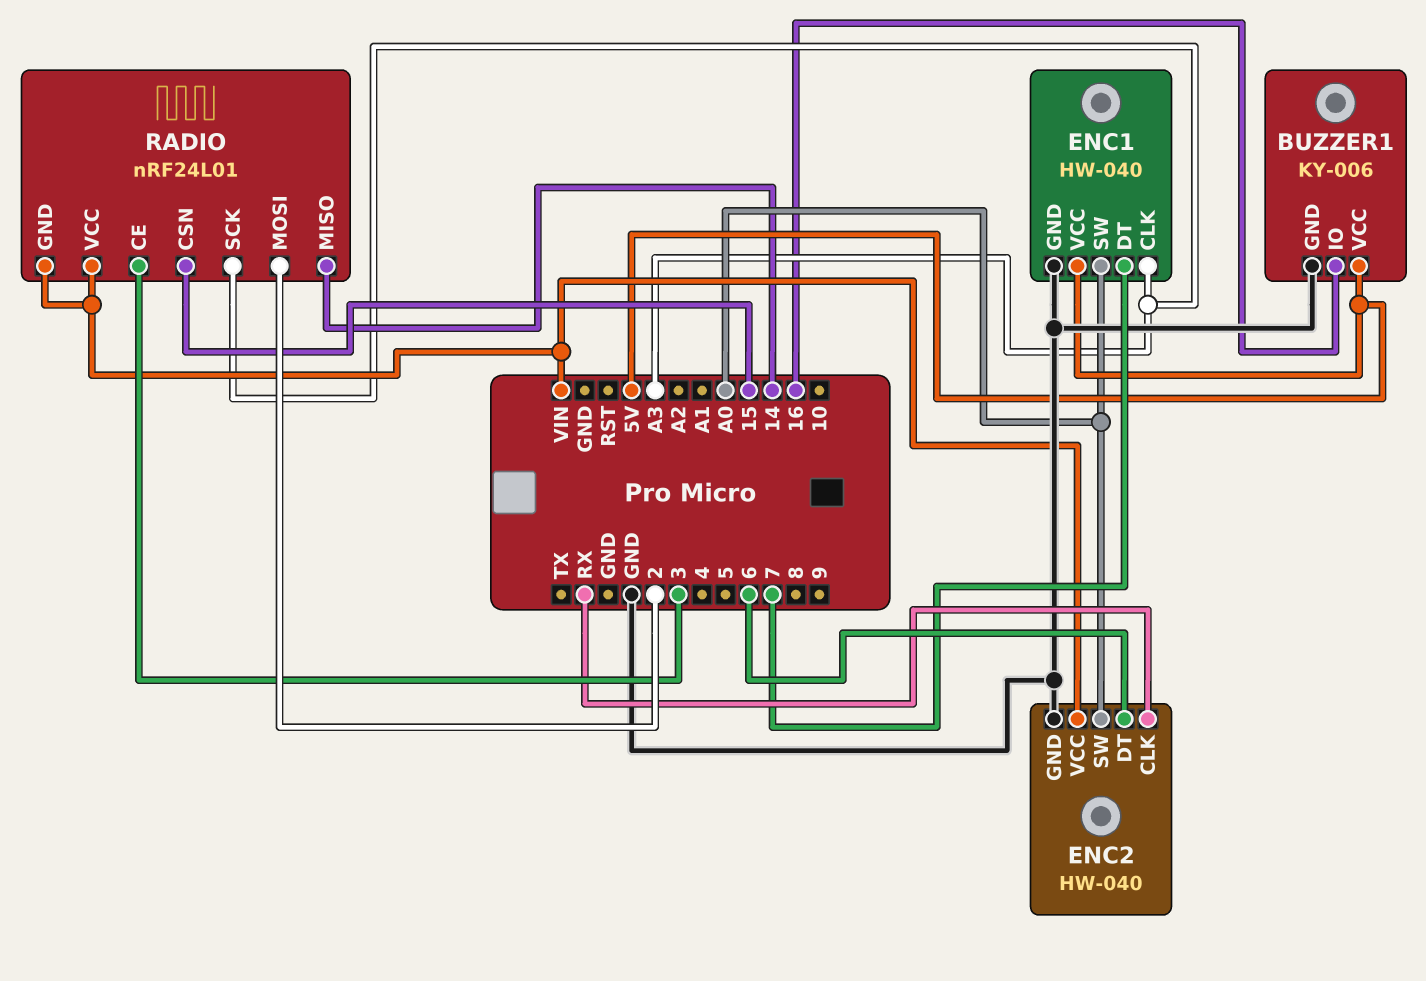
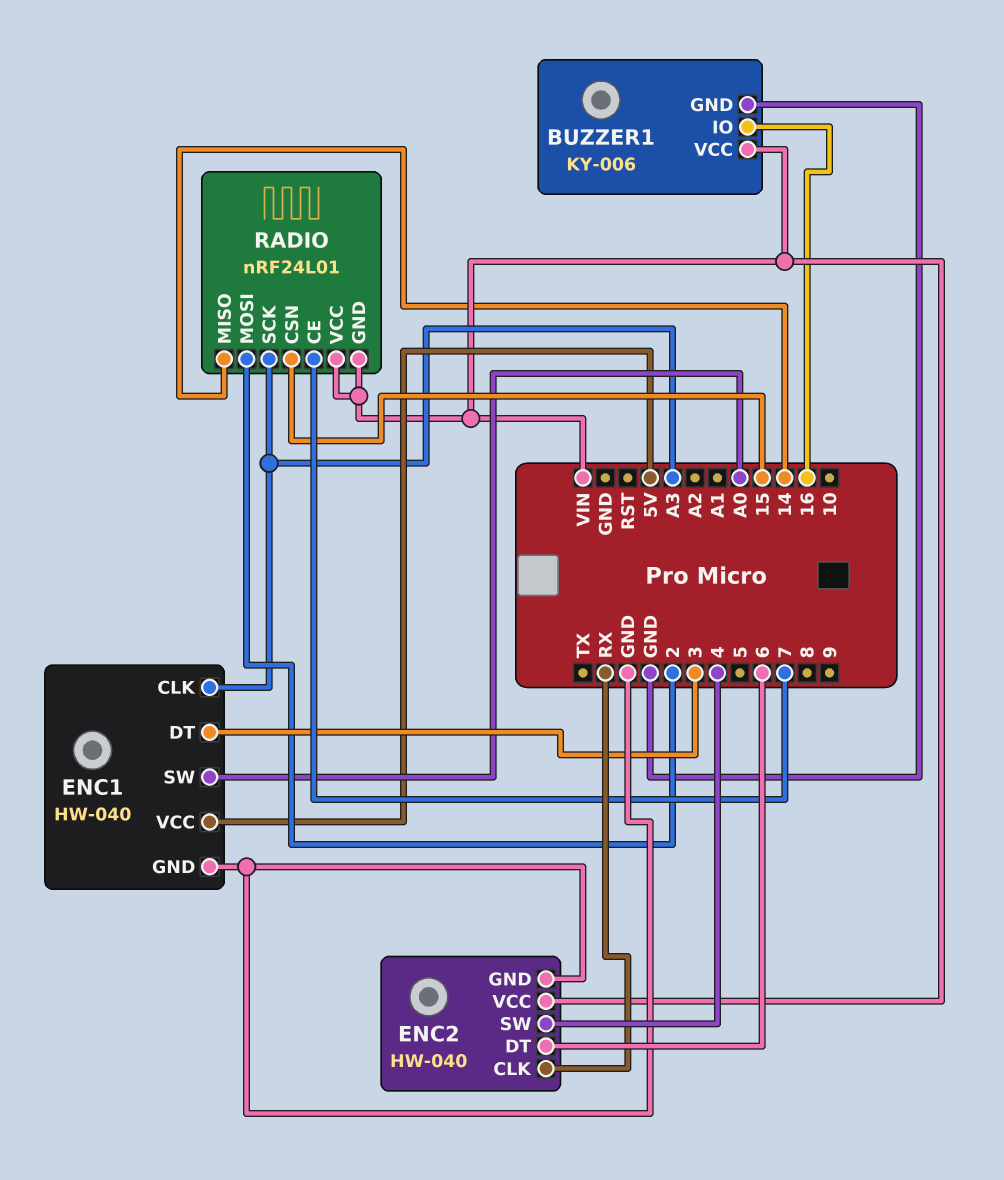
BUZZER1 pin VCC: 5V -> VIN
ENC1 pin DT: 7 -> 3
ENC2 pin SW: A0 -> 4
RADIO pin CE: 3 -> 7

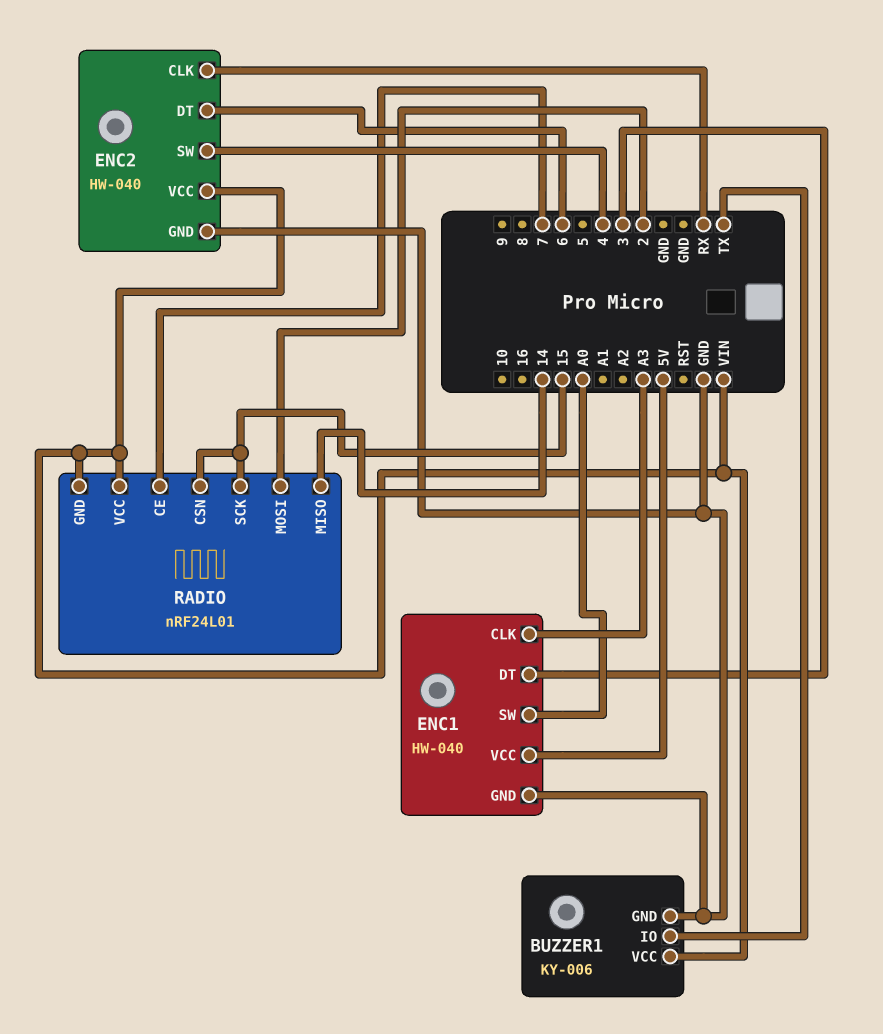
BUZZER1 pin IO: 16 -> TX
RADIO pin SCK: A3 -> 15

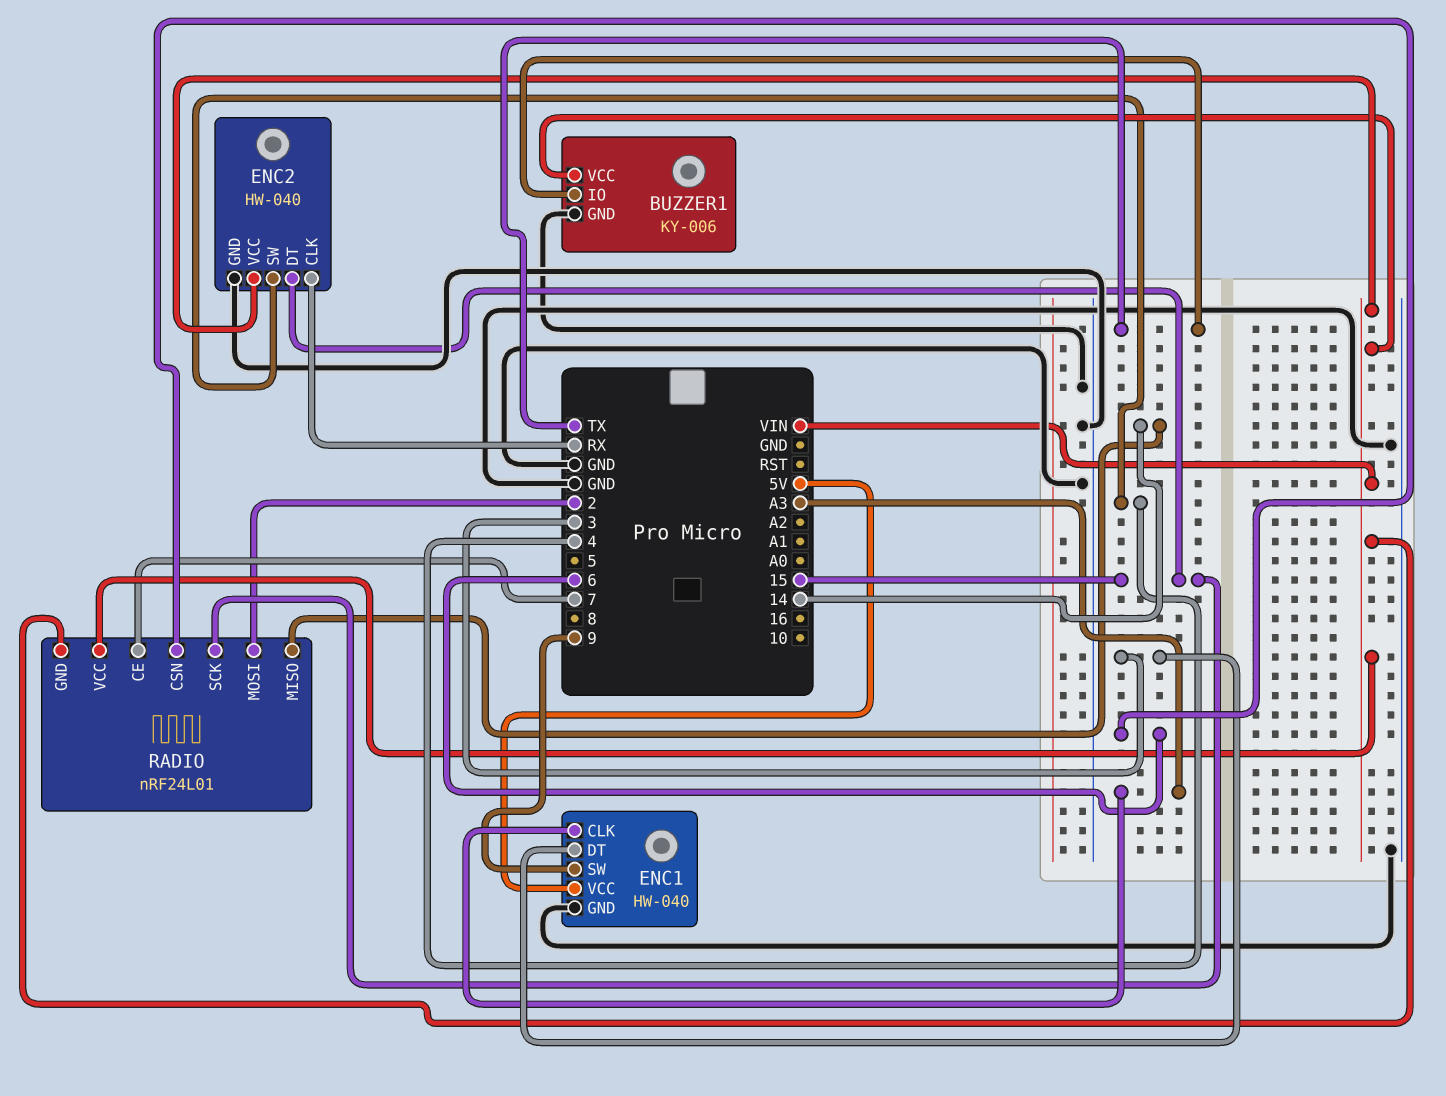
ENC1 pin SW: A0 -> 9
ENC2 pin DT: 6 -> 15
RADIO pin CSN: 15 -> 6

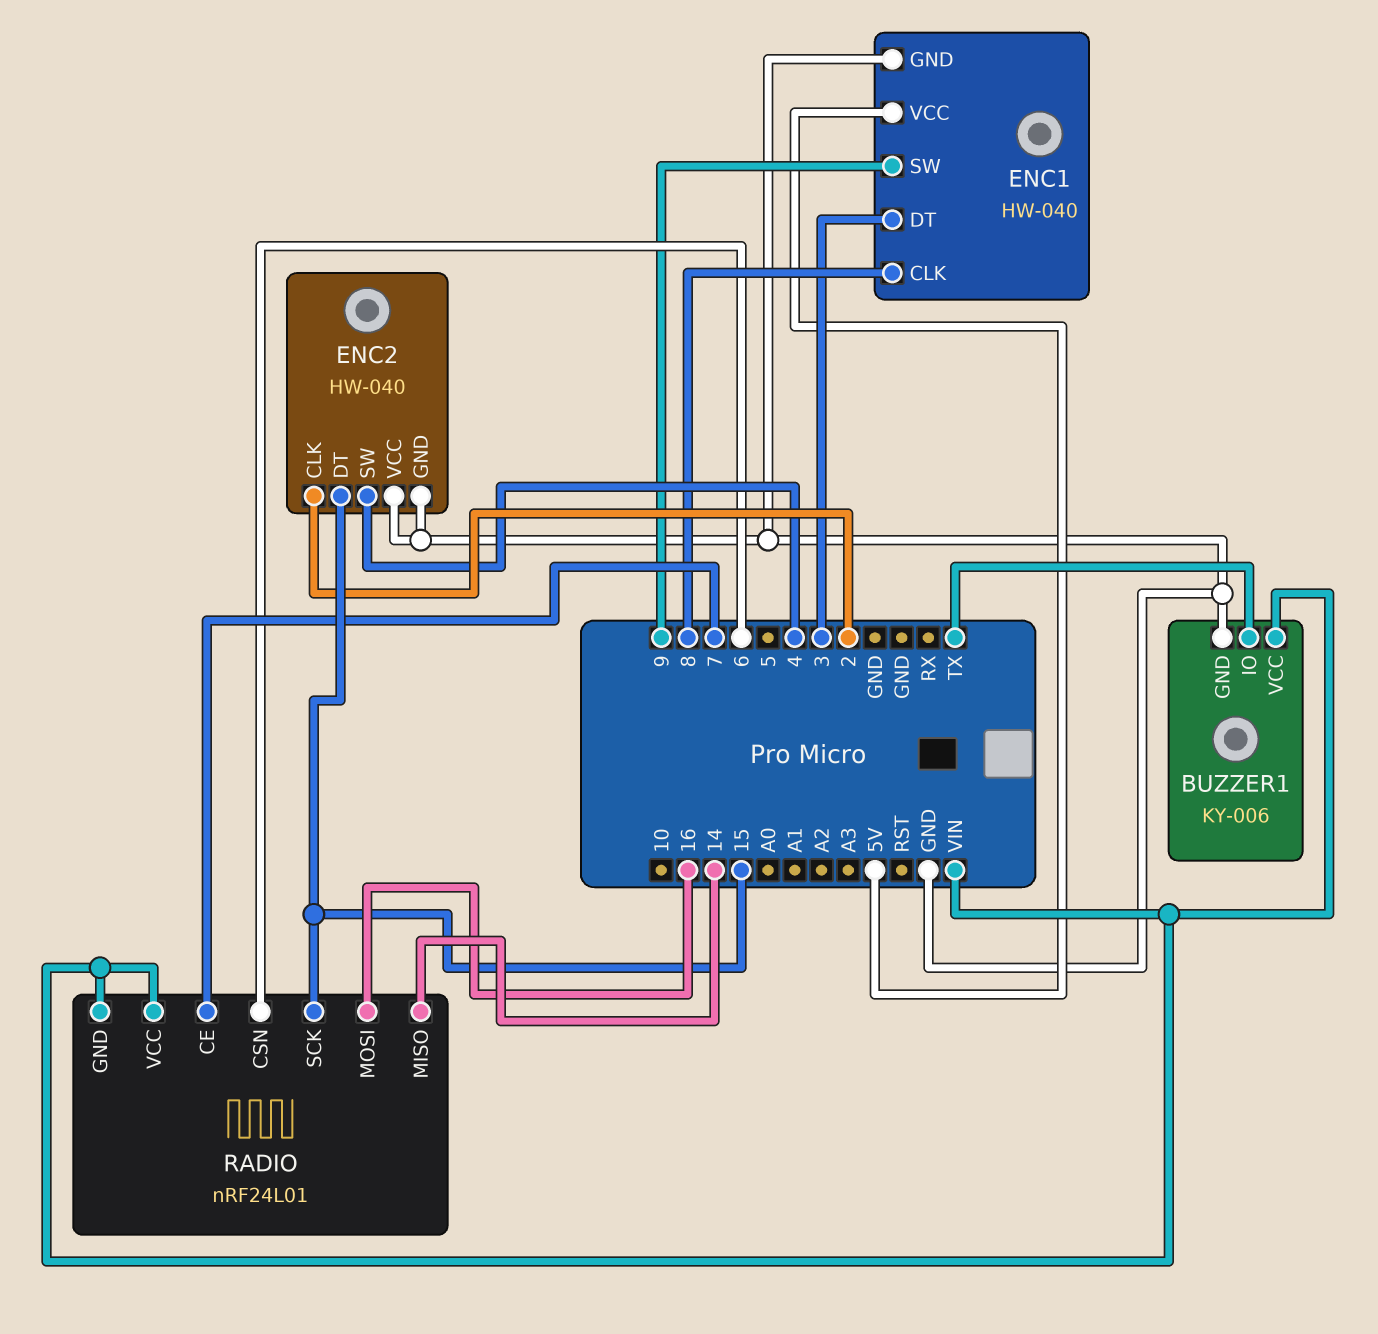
ENC1 pin CLK: A3 -> 8
ENC2 pin CLK: RX -> 2
ENC2 pin VCC: VIN -> GND
RADIO pin MOSI: 2 -> 16

